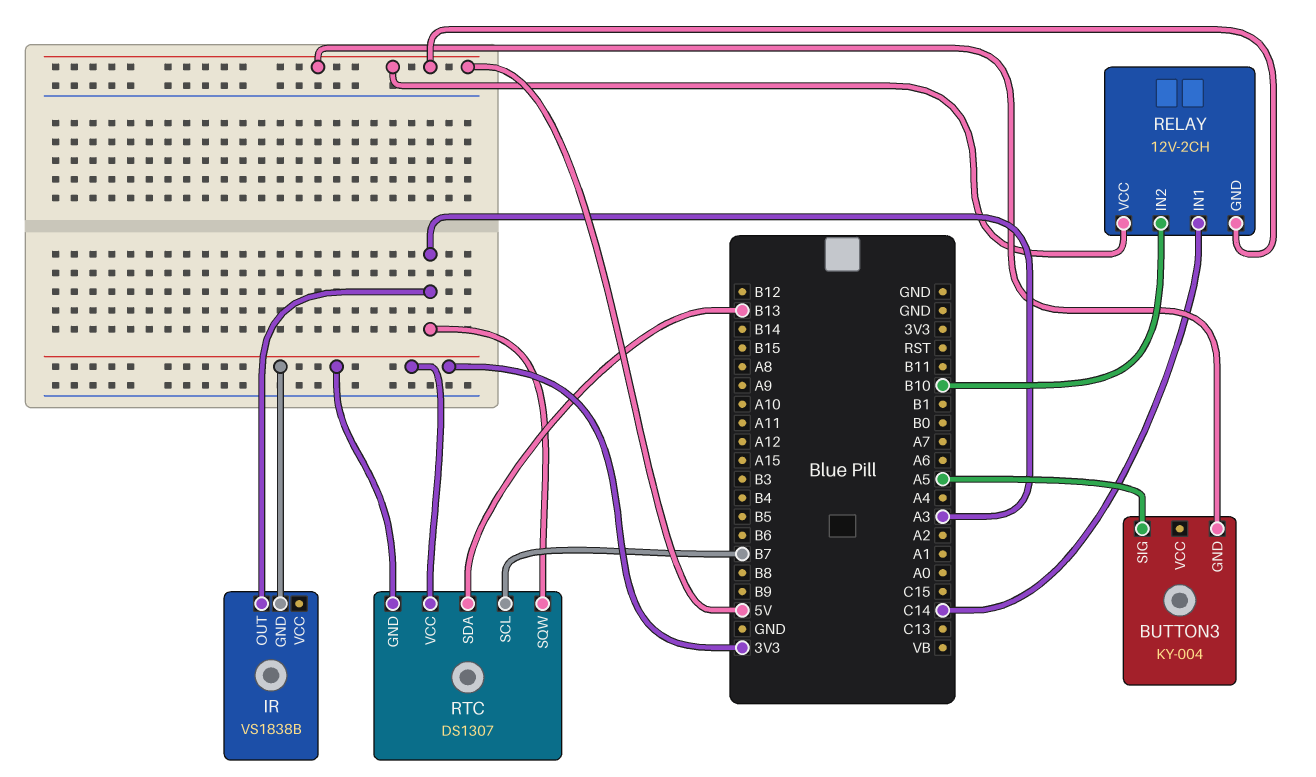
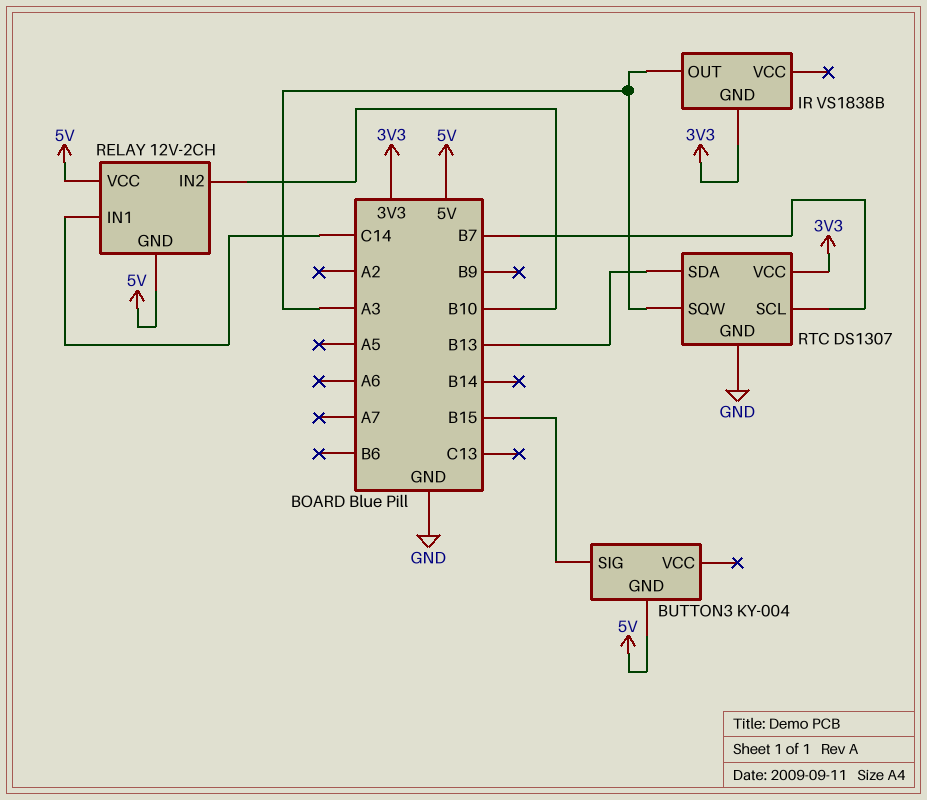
BUTTON3 pin SIG: A5 -> B15
RTC pin GND: 3V3 -> GND

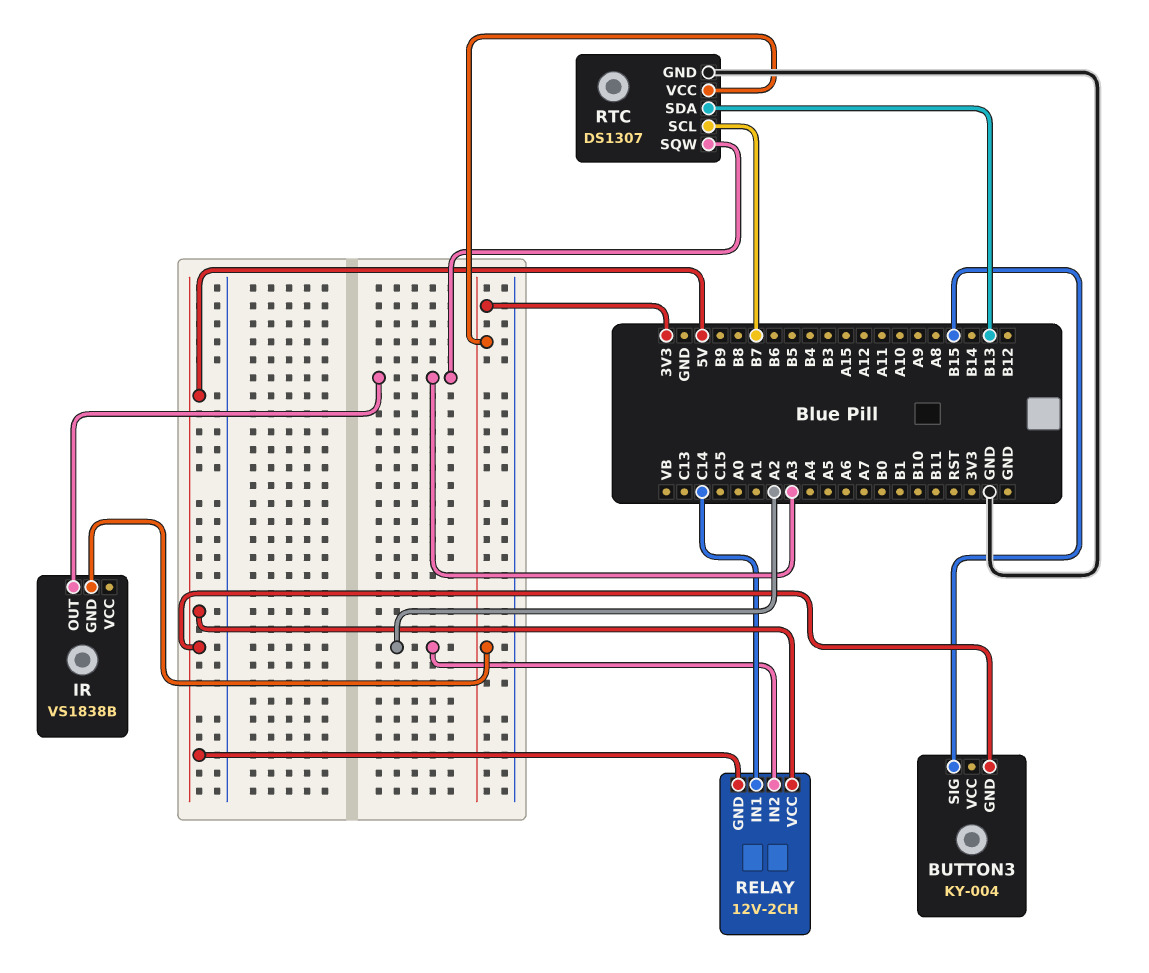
RELAY pin IN2: B10 -> A2

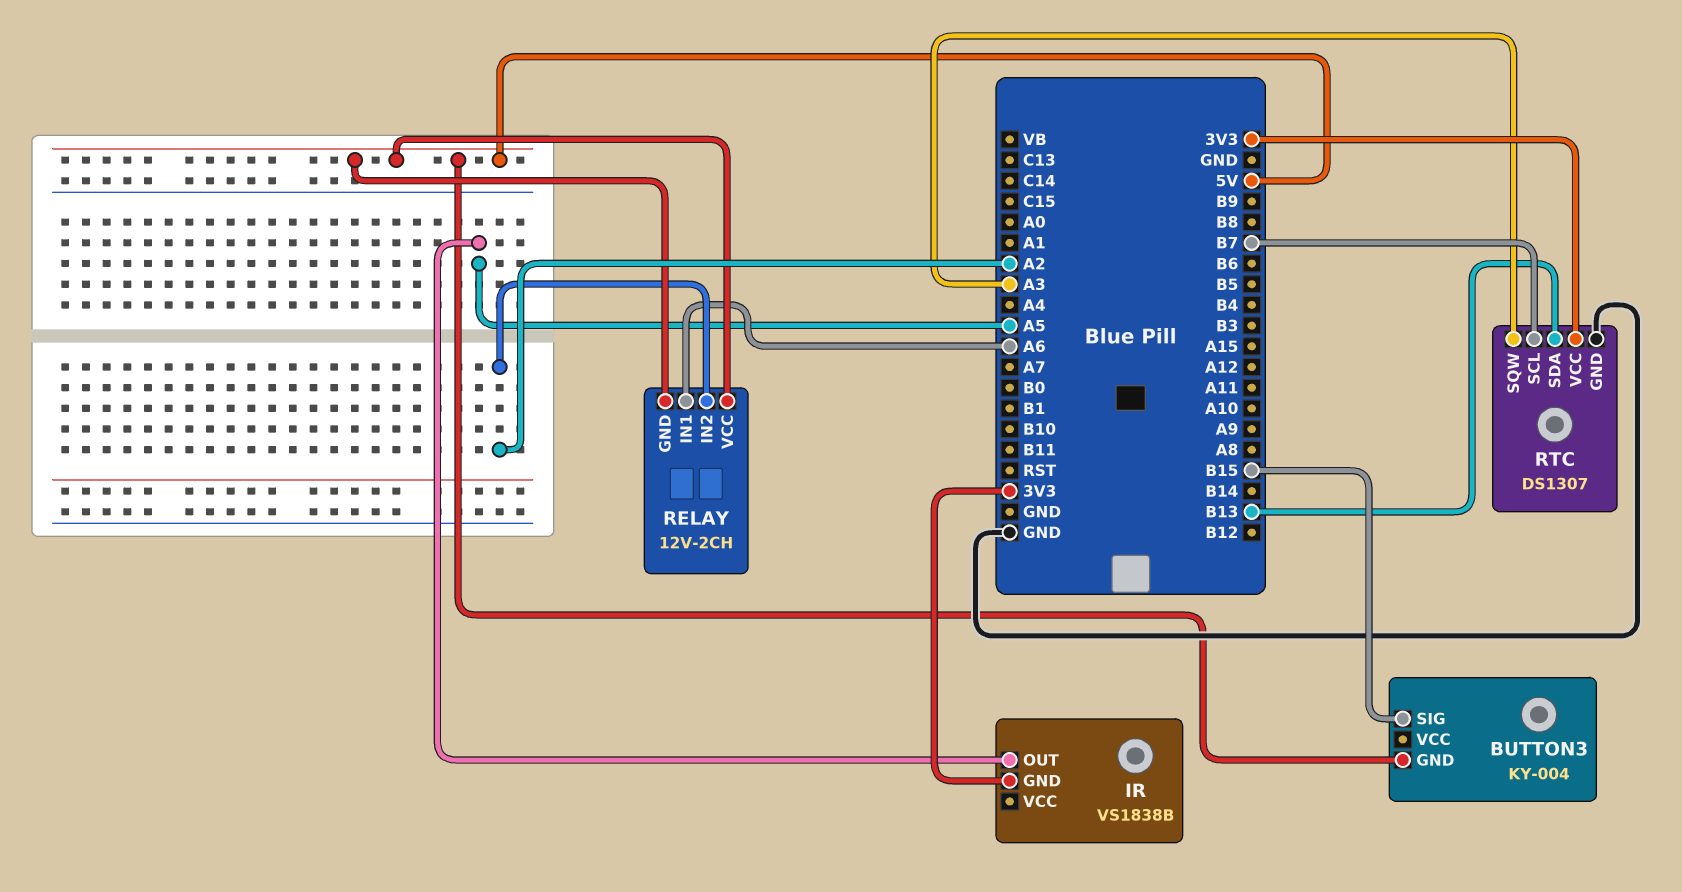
IR pin OUT: A3 -> A5
RELAY pin IN1: C14 -> A6

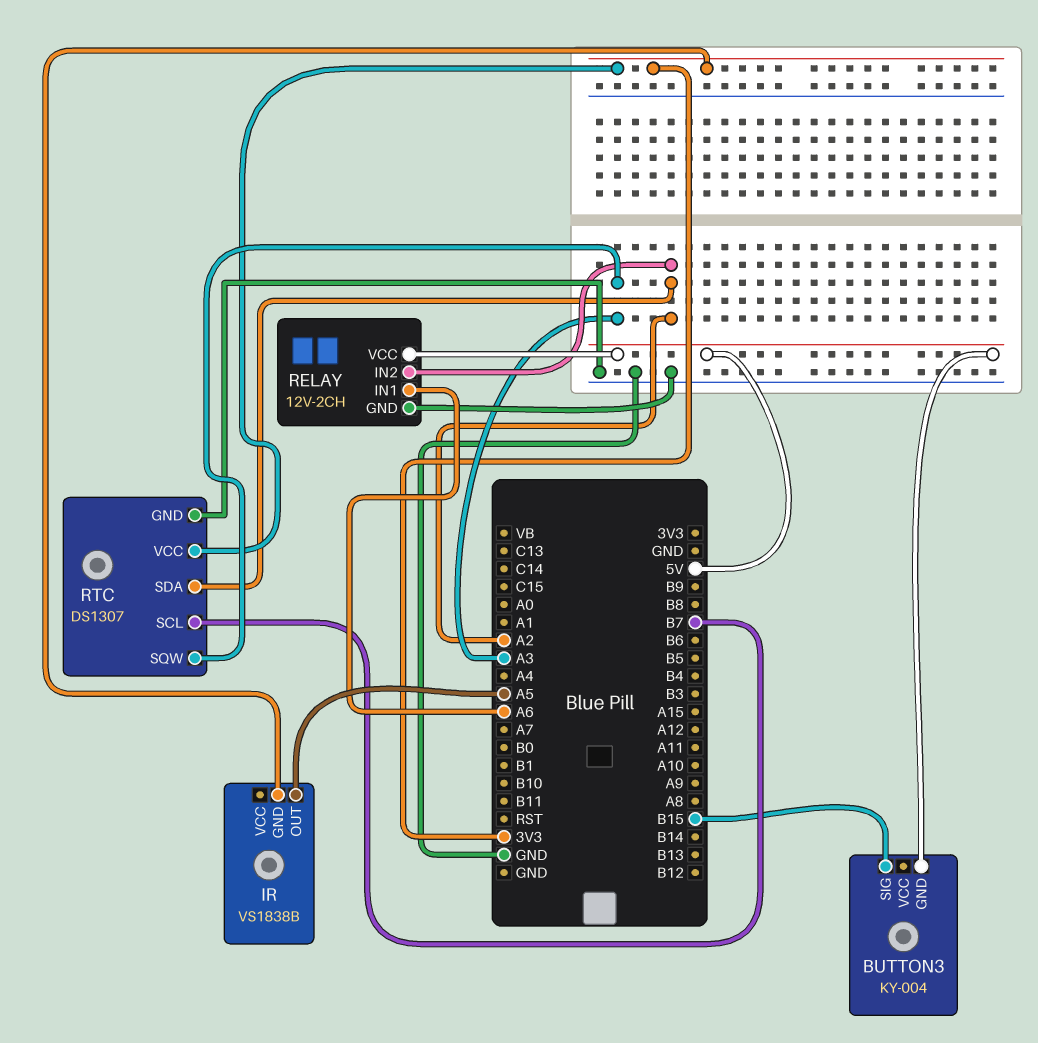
RELAY pin GND: 5V -> GND
RTC pin SDA: B13 -> A2

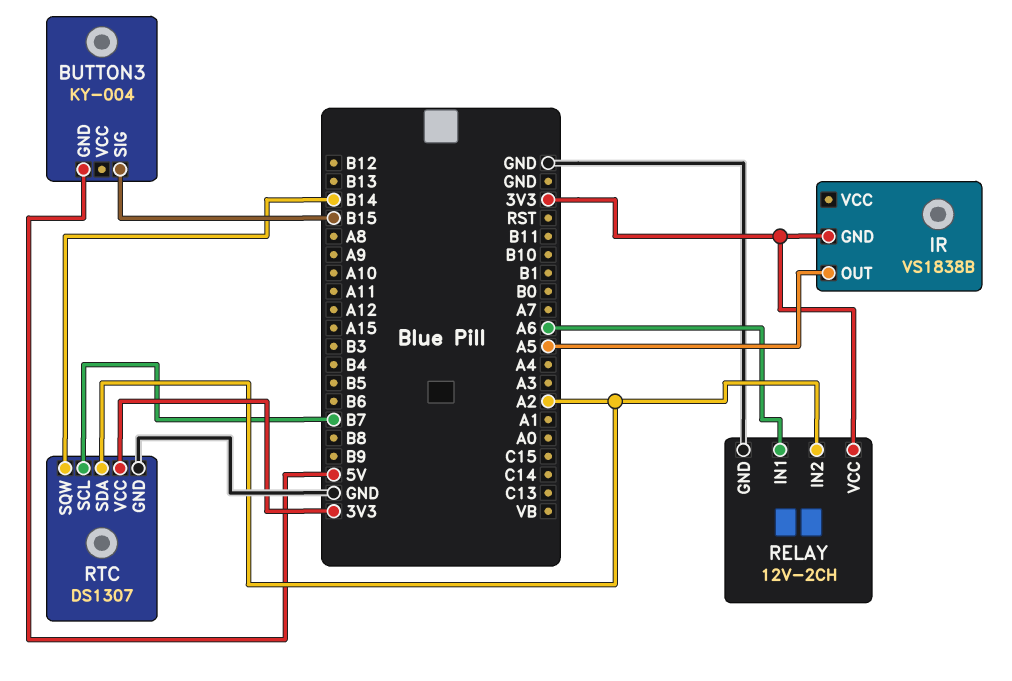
RELAY pin VCC: 5V -> 3V3
RTC pin SQW: A3 -> B14

